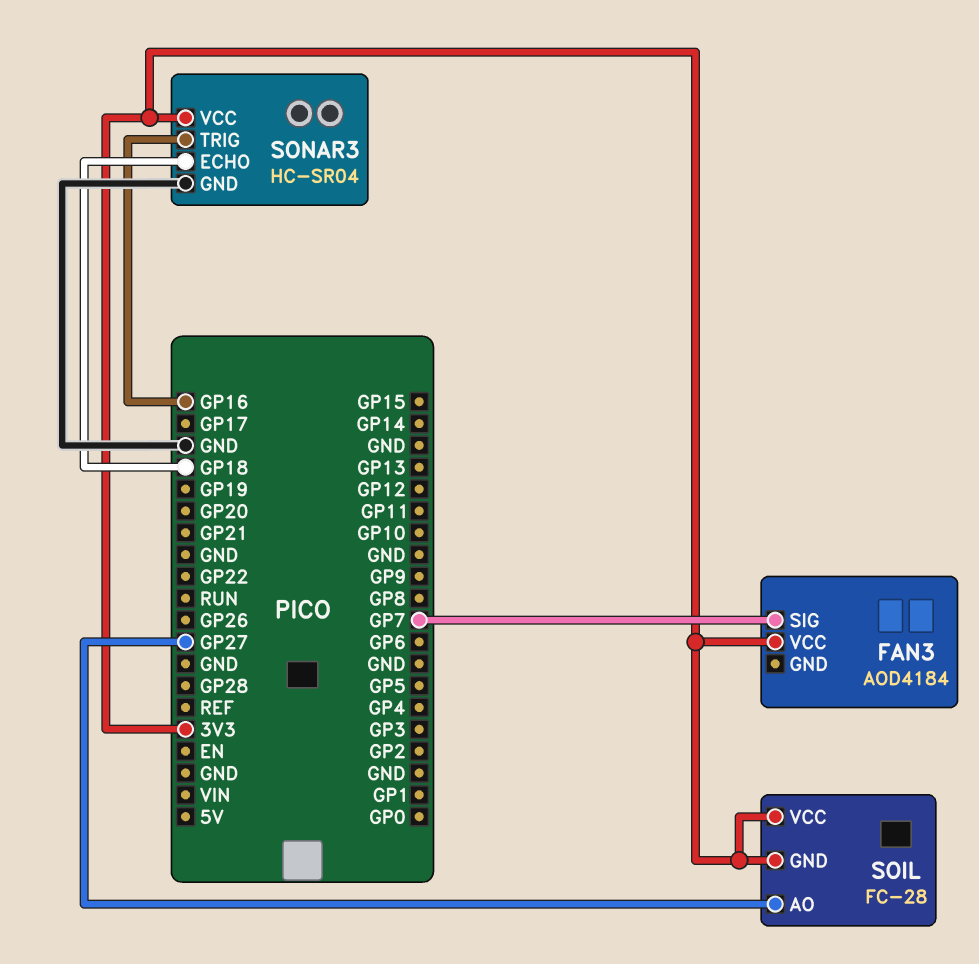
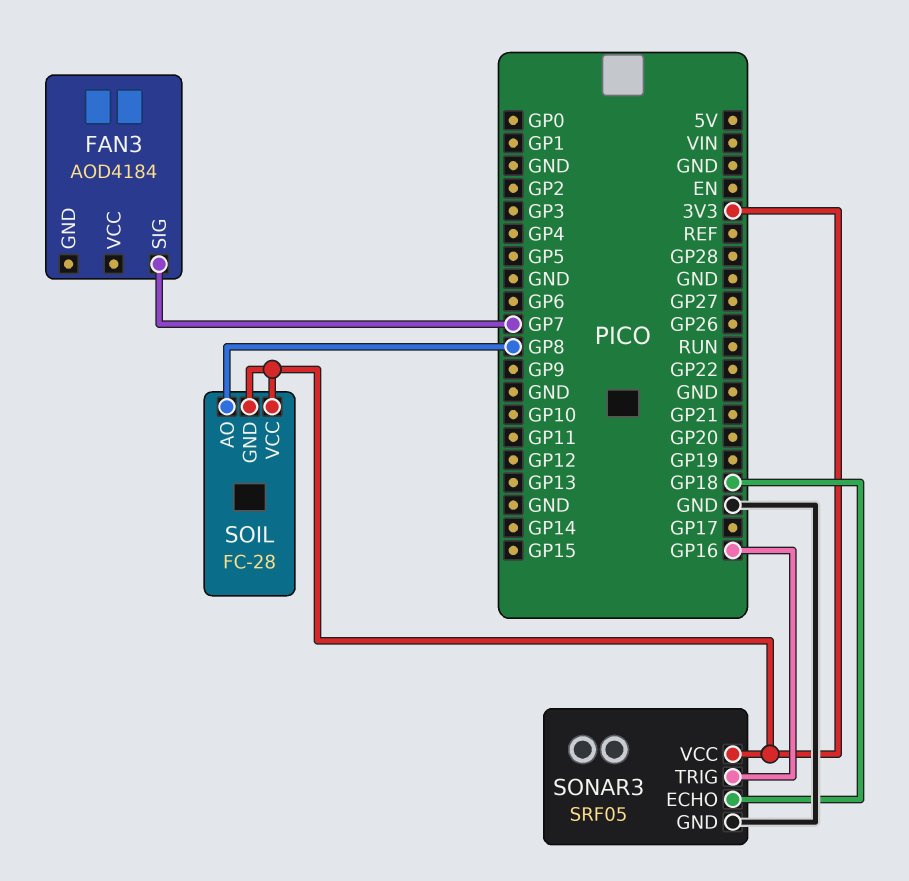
FAN3 pin VCC: 3V3 -> none
SOIL pin AO: GP27 -> GP8
SONAR3: HC-SR04 -> SRF05

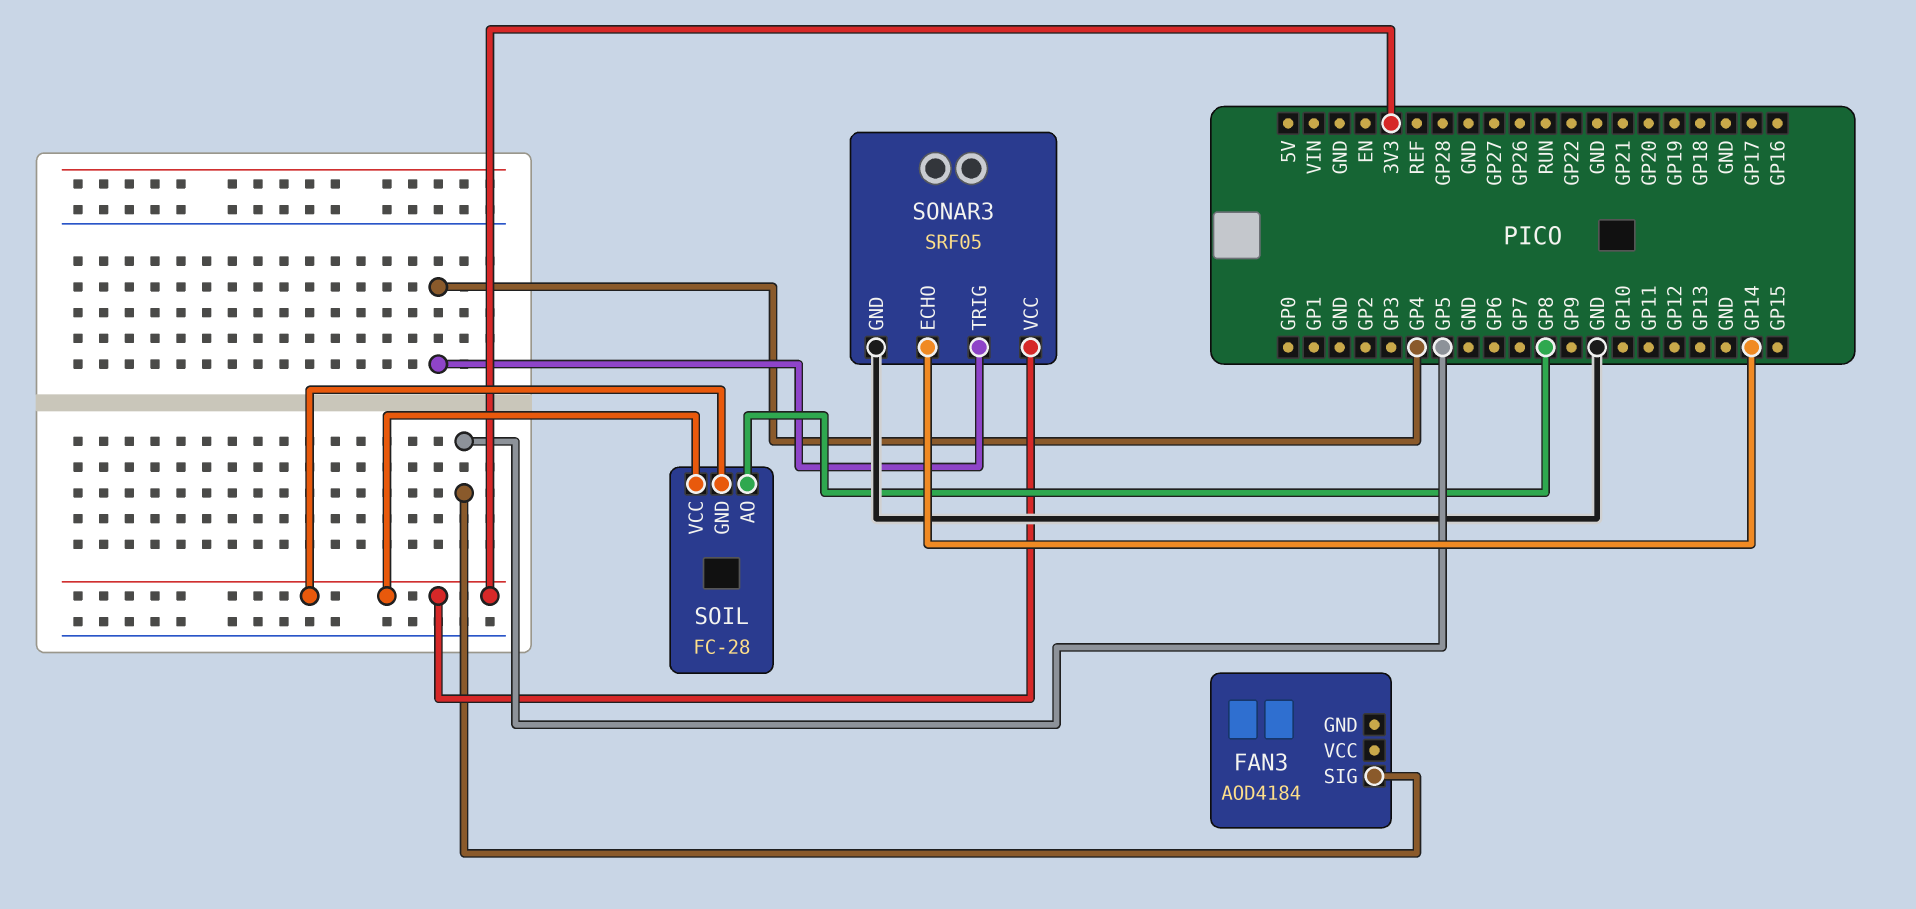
FAN3 pin SIG: GP7 -> GP5
SONAR3 pin ECHO: GP18 -> GP14
SONAR3 pin TRIG: GP16 -> GP4

